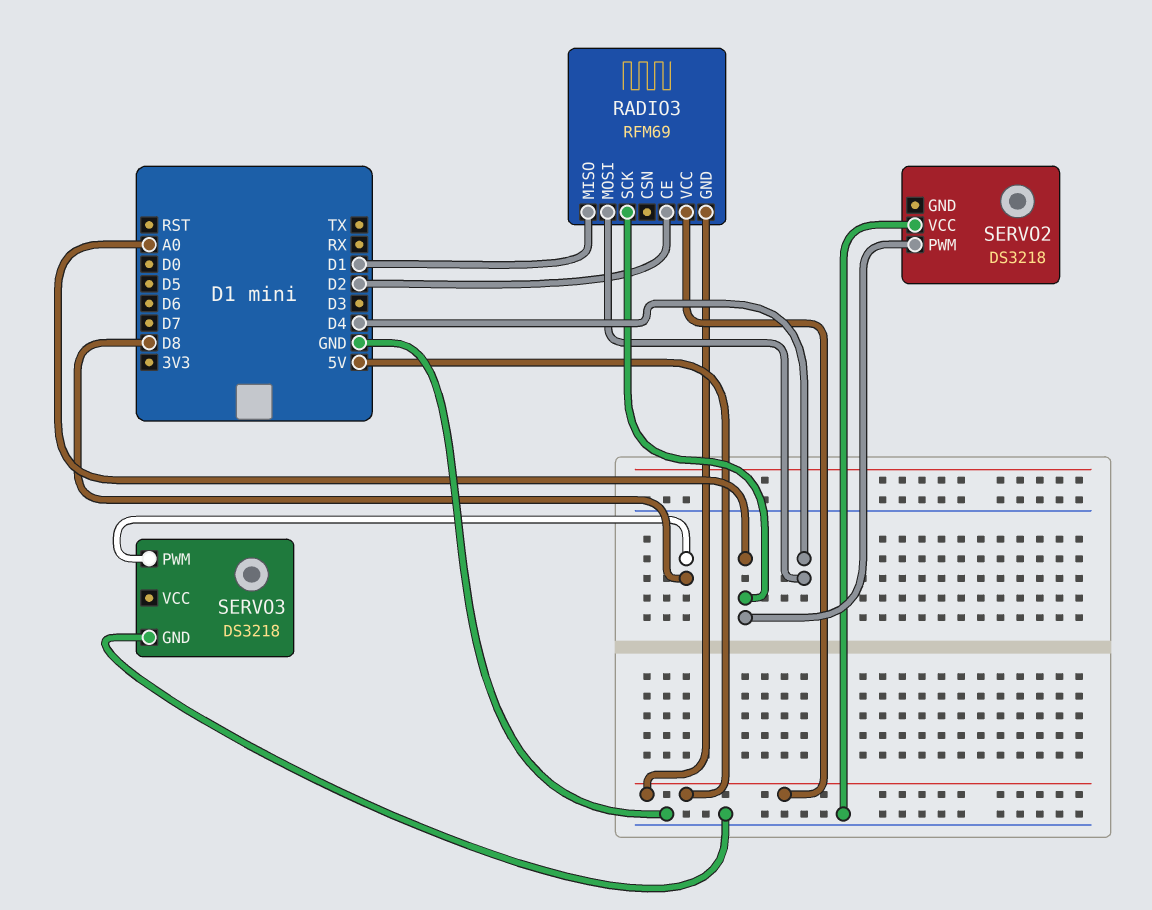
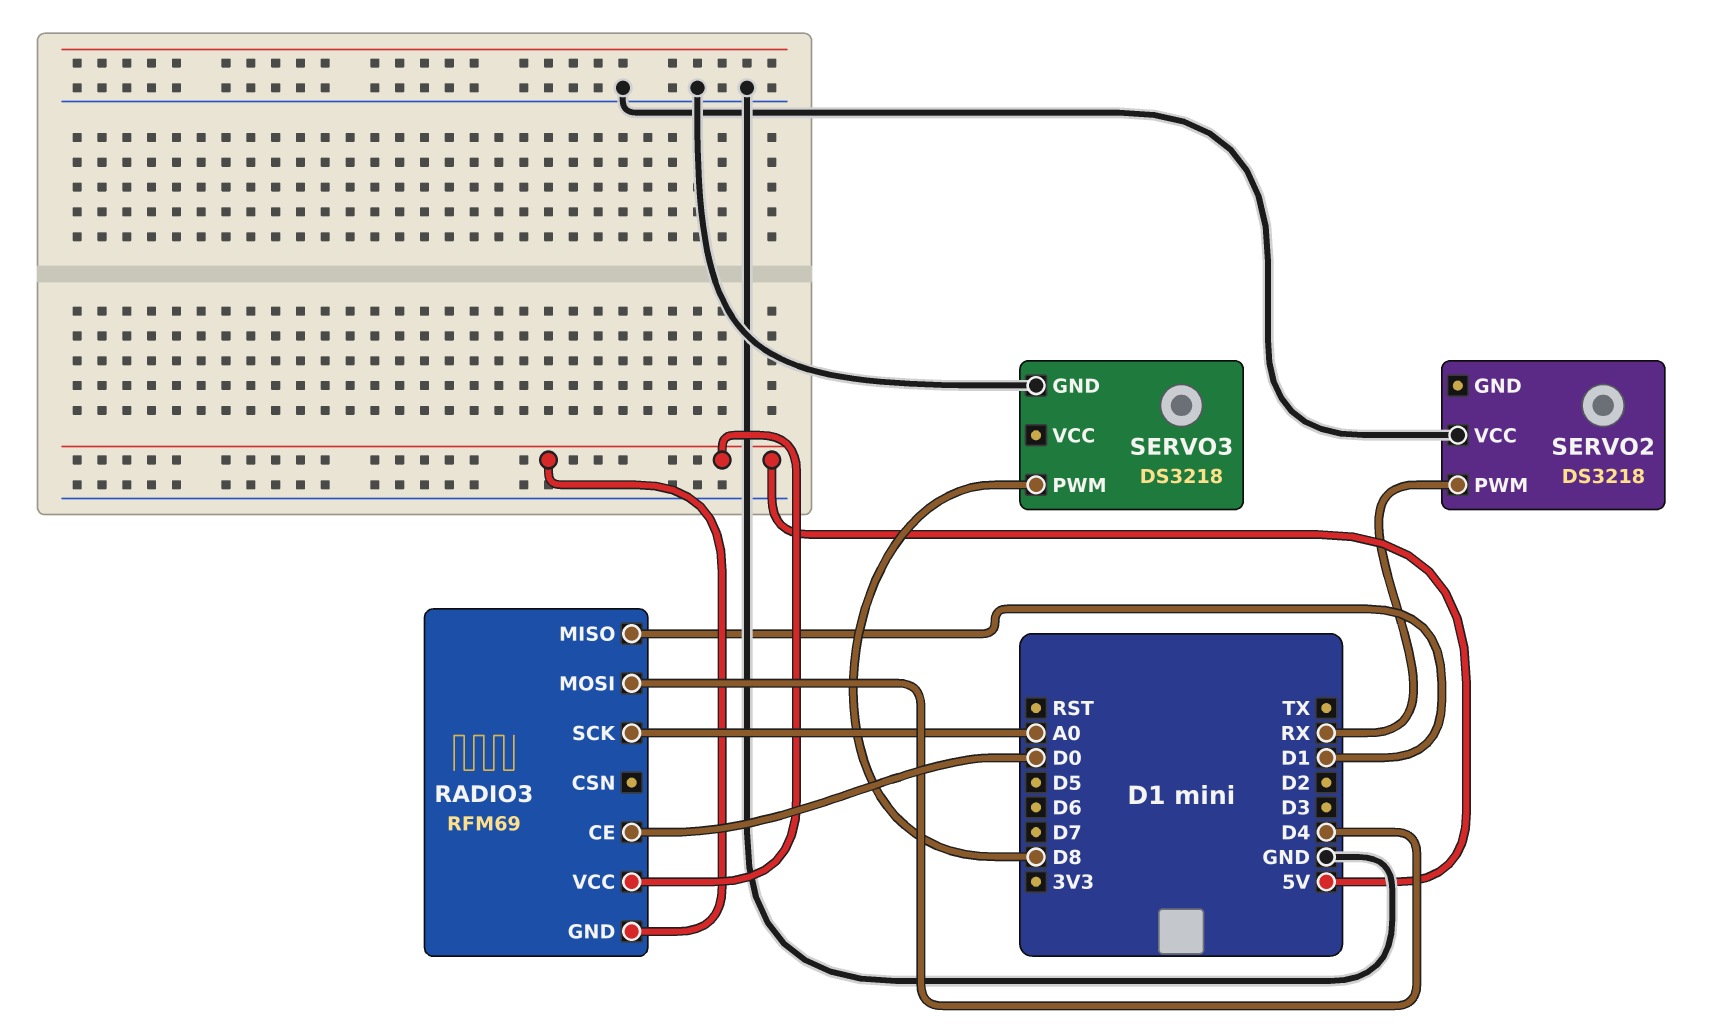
RADIO3 pin CE: D2 -> D0
SERVO2 pin PWM: A0 -> RX

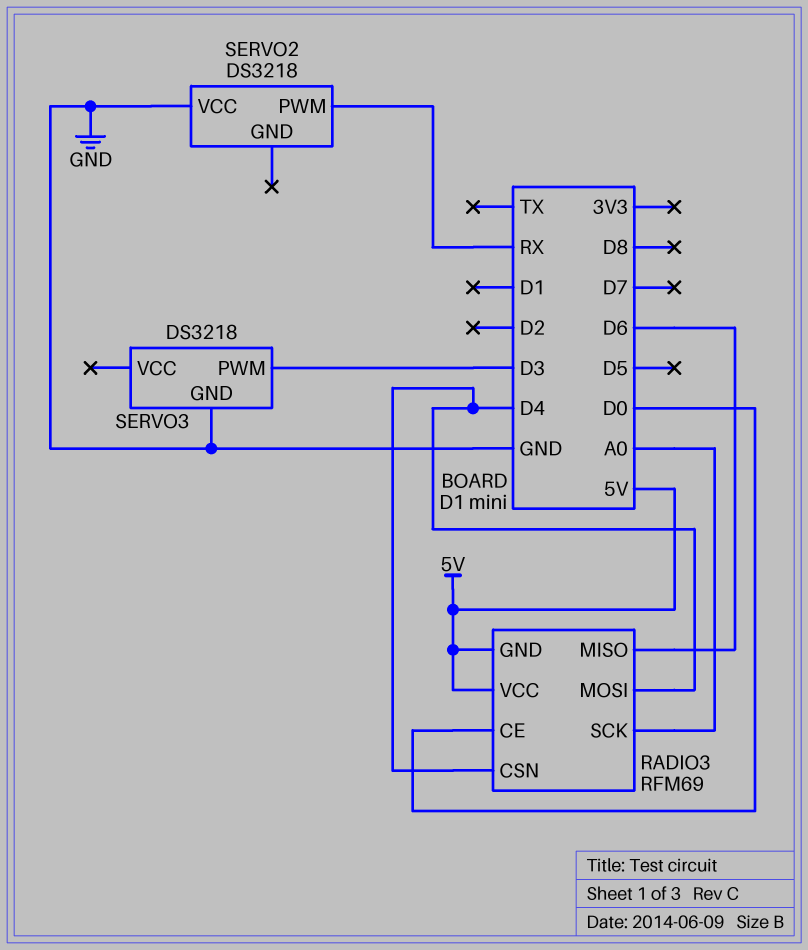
RADIO3 pin CSN: none -> D4
RADIO3 pin MISO: D1 -> D6
SERVO3 pin PWM: D8 -> D3

